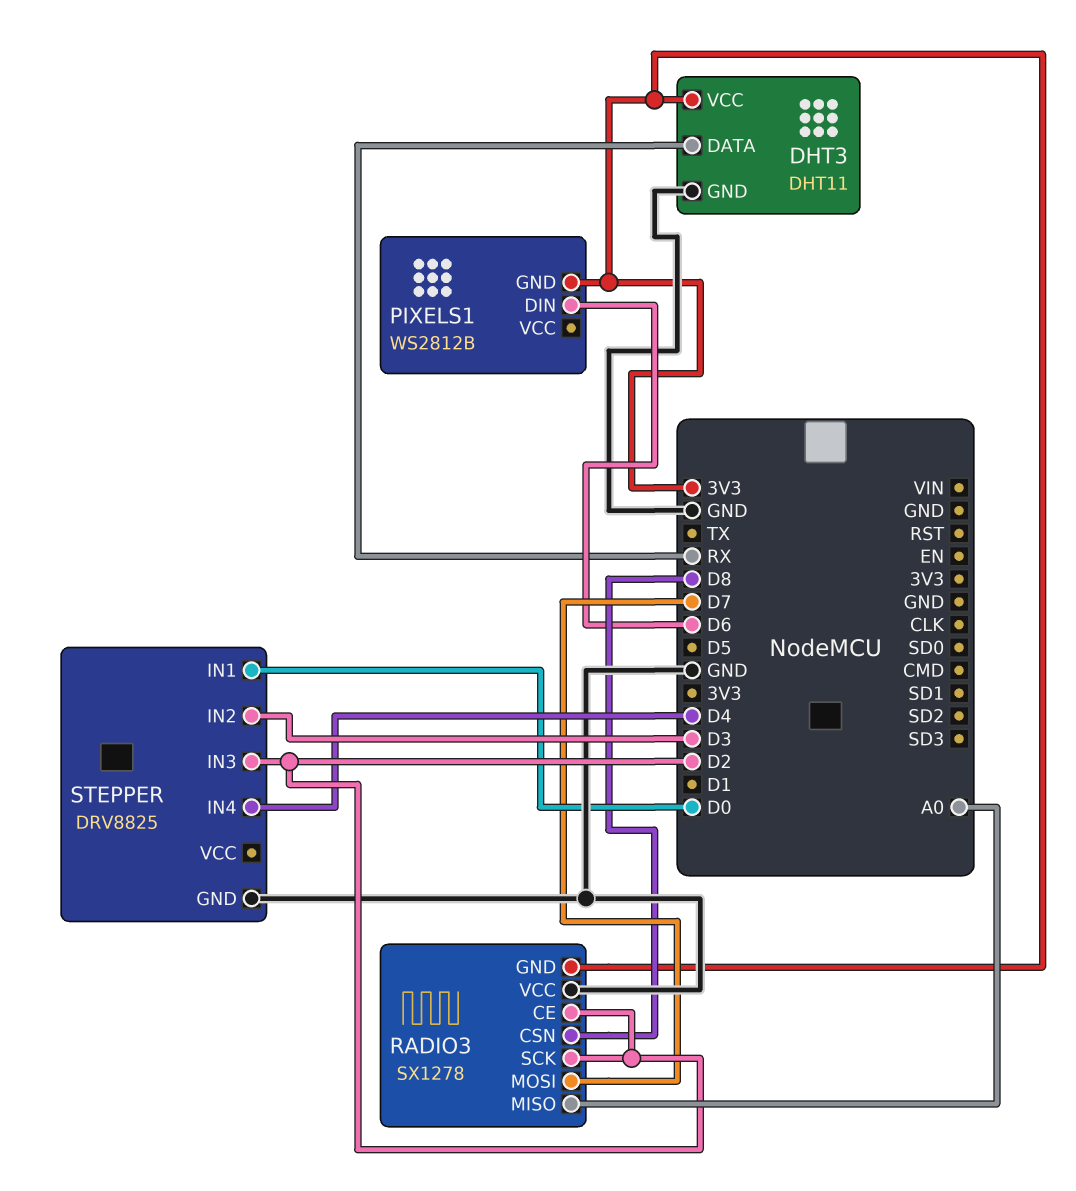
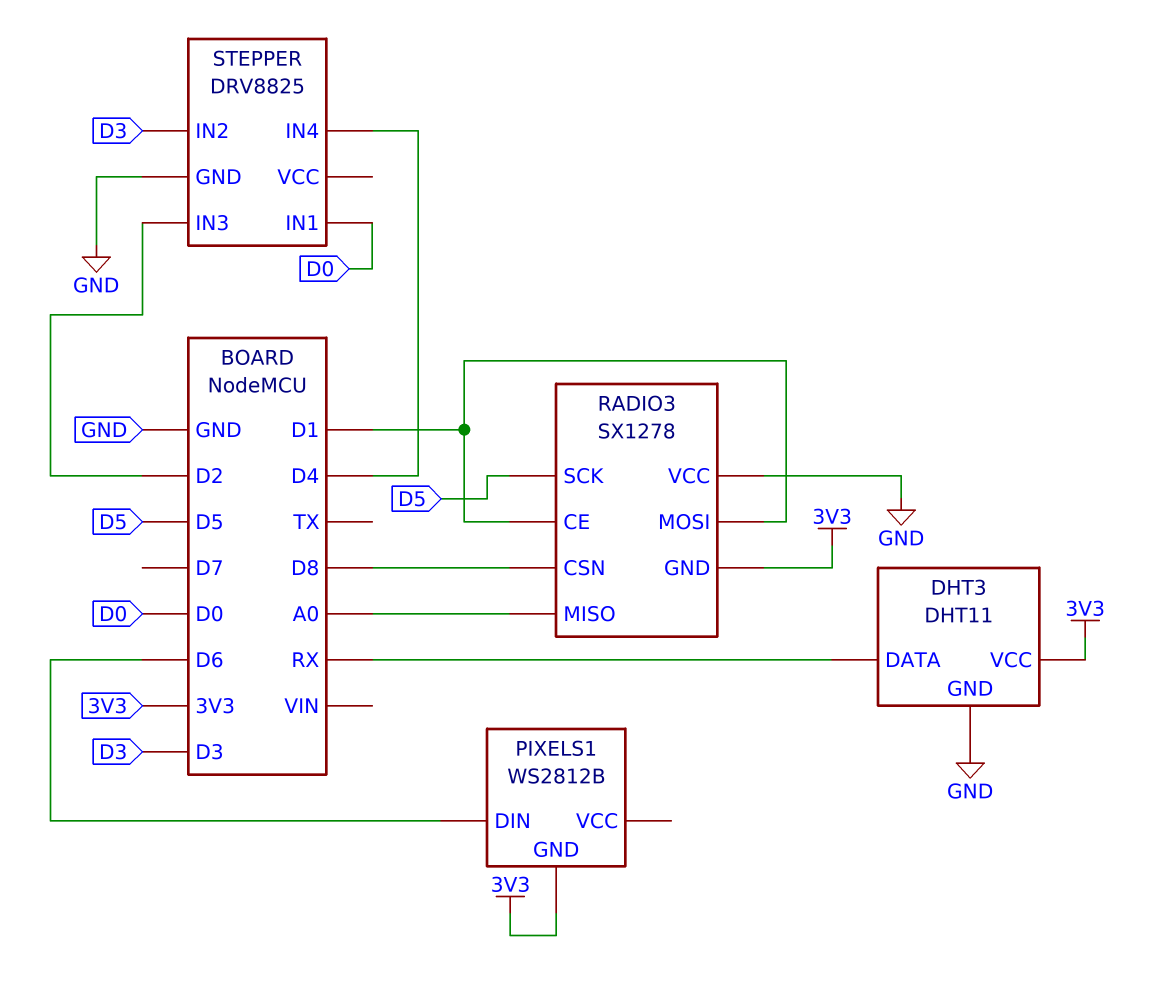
RADIO3 pin CE: D2 -> D1
RADIO3 pin MOSI: D7 -> D1
RADIO3 pin SCK: D2 -> D5

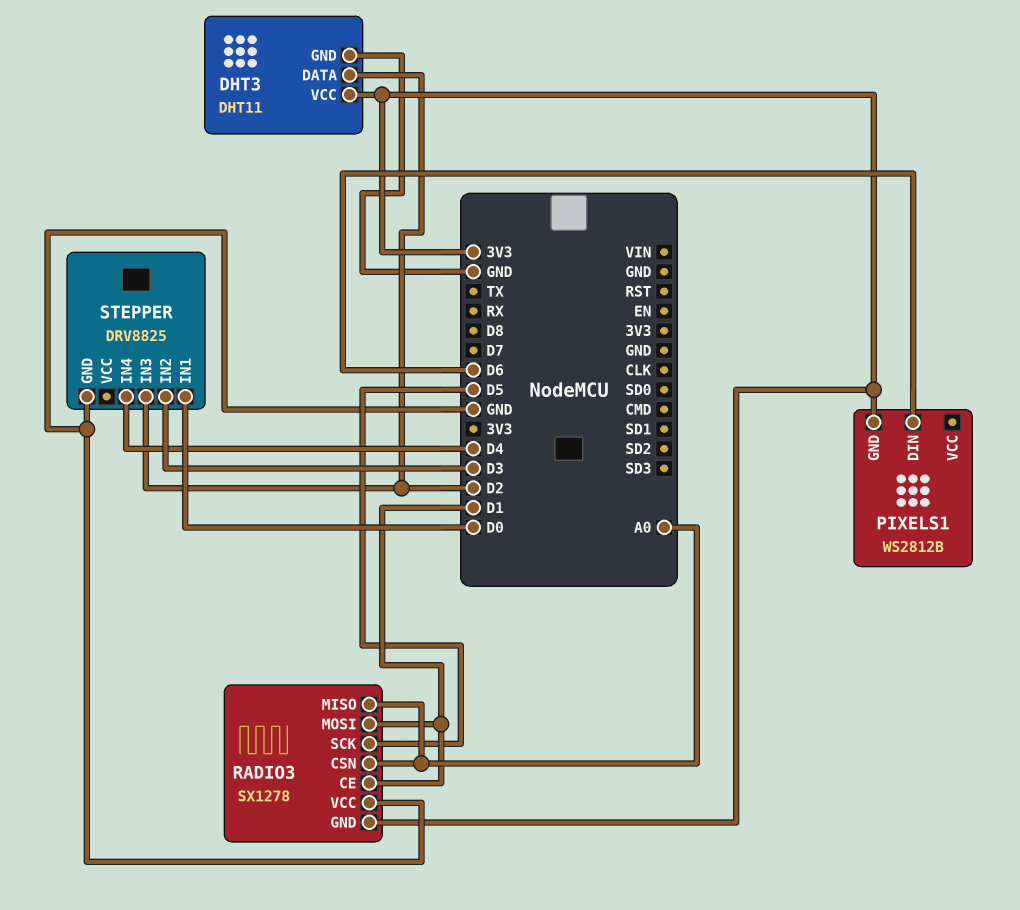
DHT3 pin DATA: RX -> D2
RADIO3 pin CSN: D8 -> A0

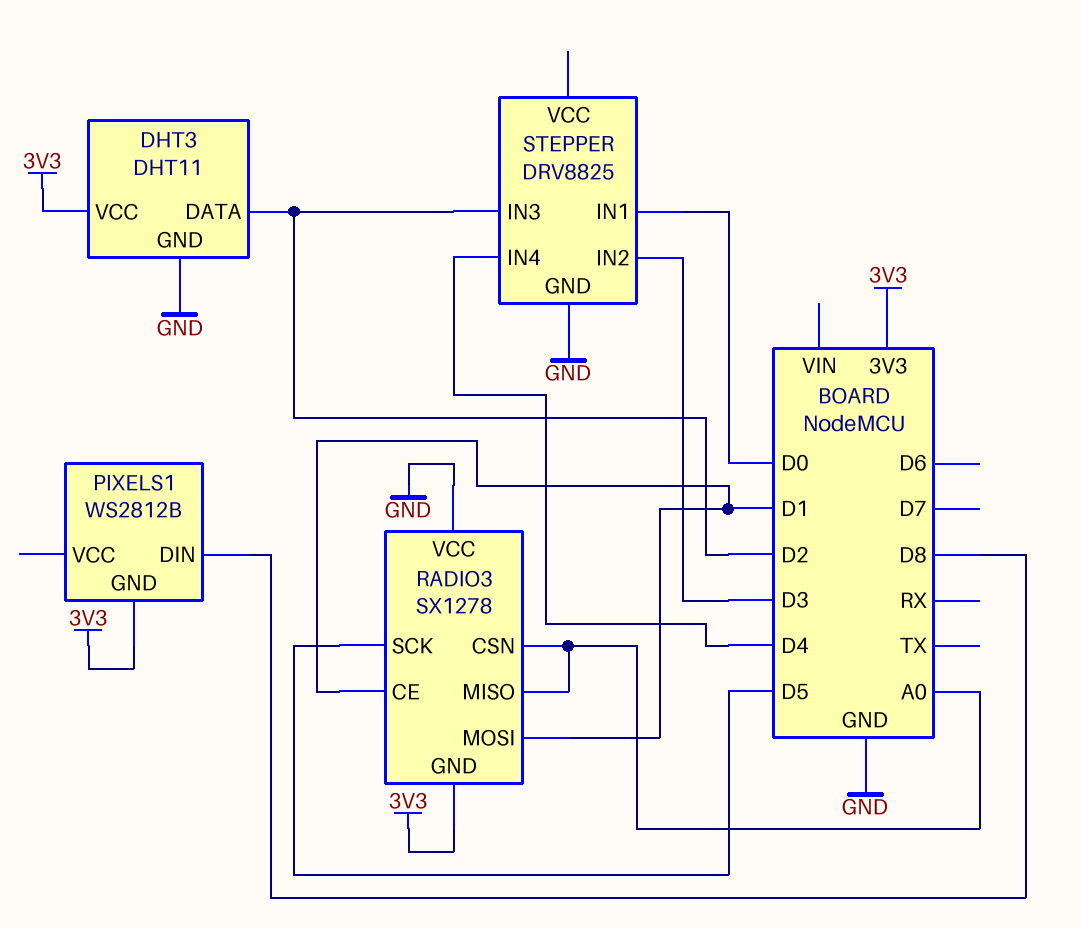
PIXELS1 pin DIN: D6 -> D8

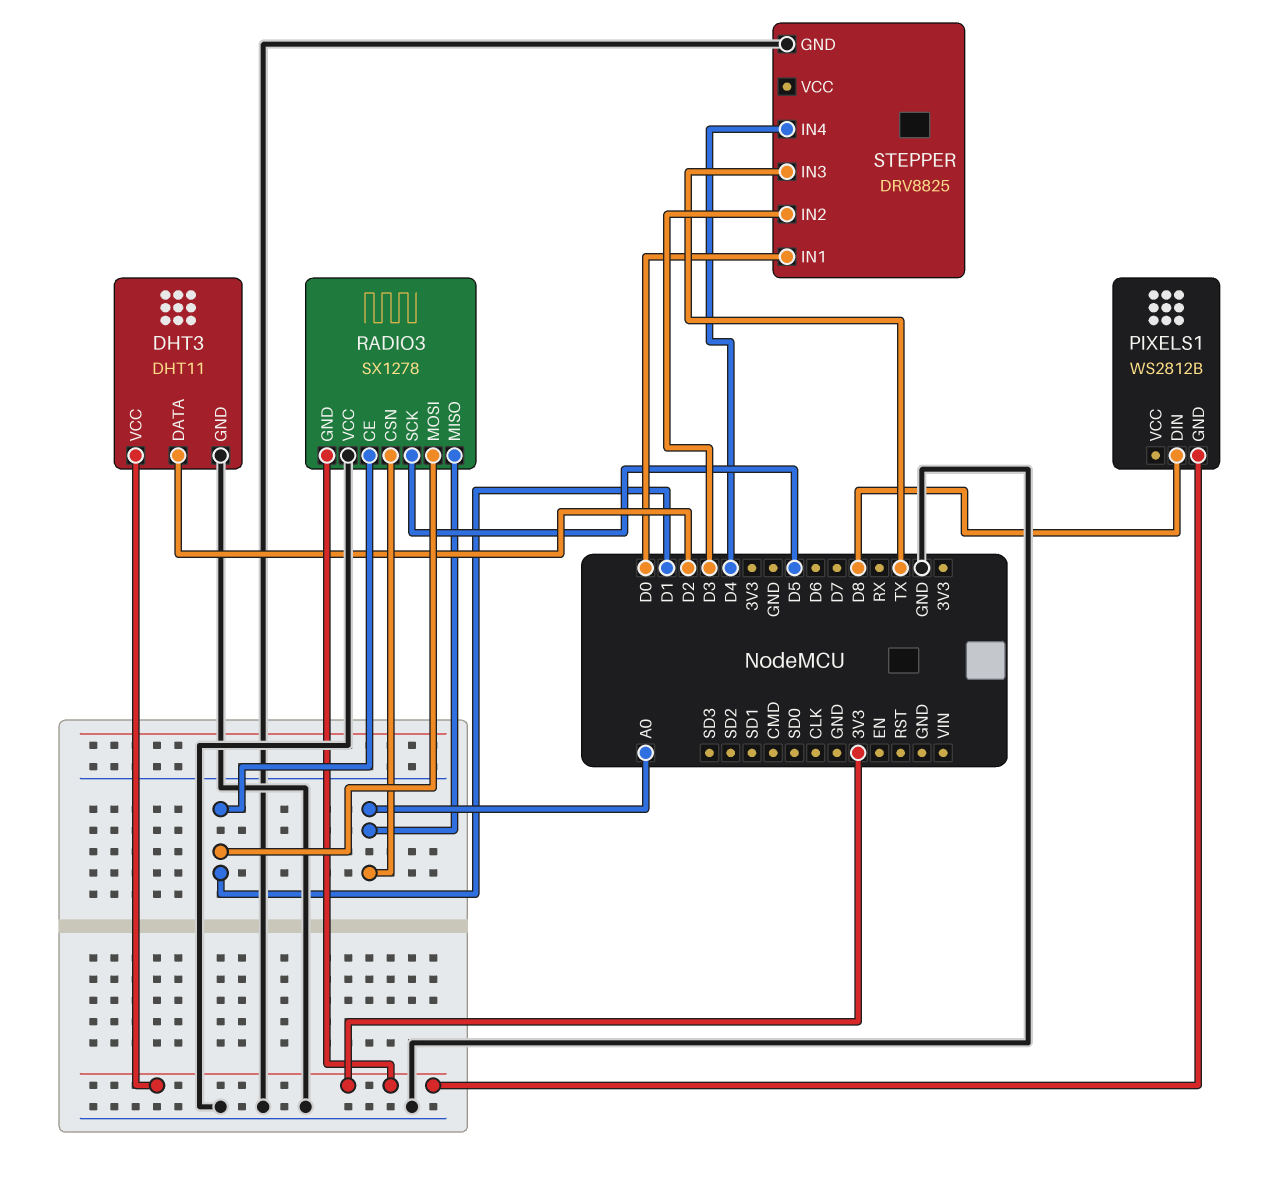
STEPPER pin IN3: D2 -> TX

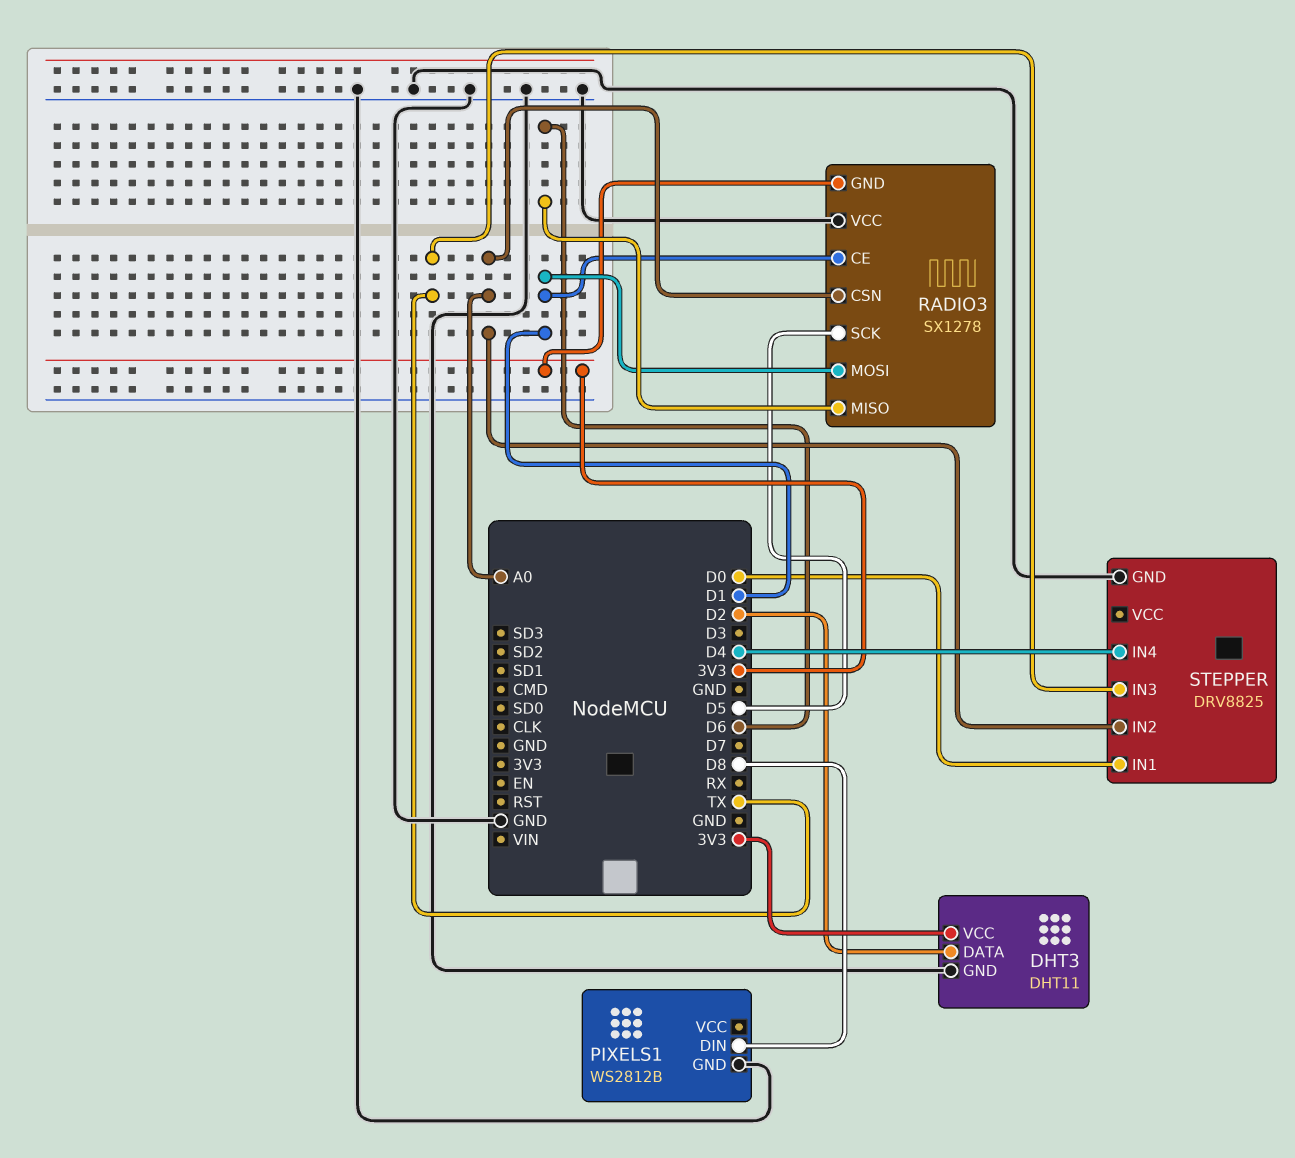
PIXELS1 pin GND: 3V3 -> GND
RADIO3 pin MISO: A0 -> D6
STEPPER pin IN2: D3 -> A0

